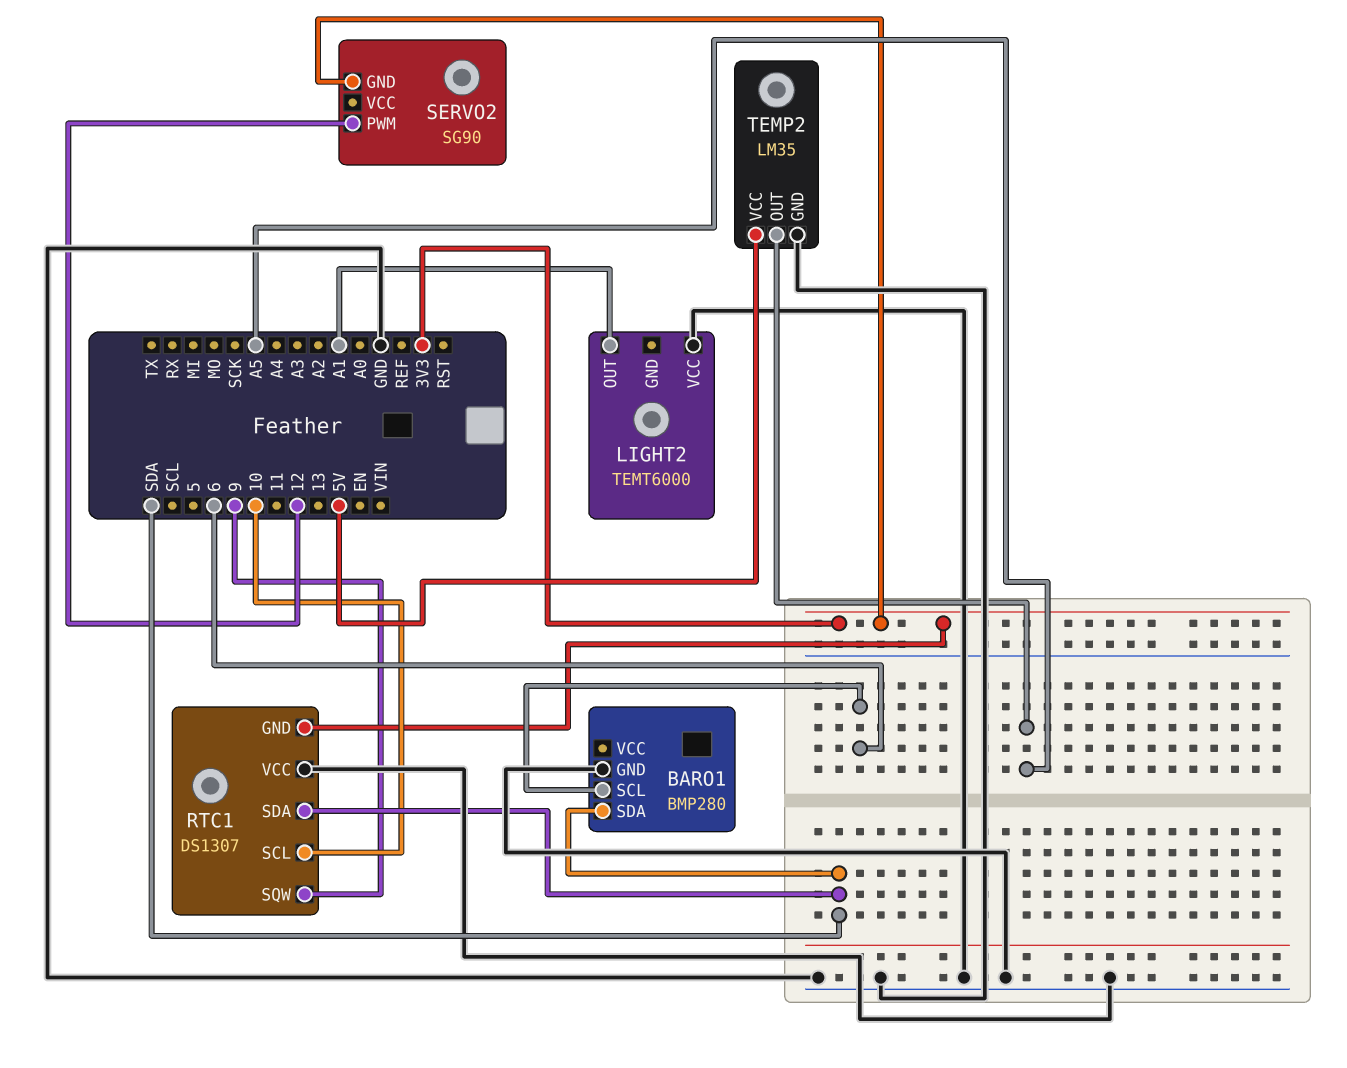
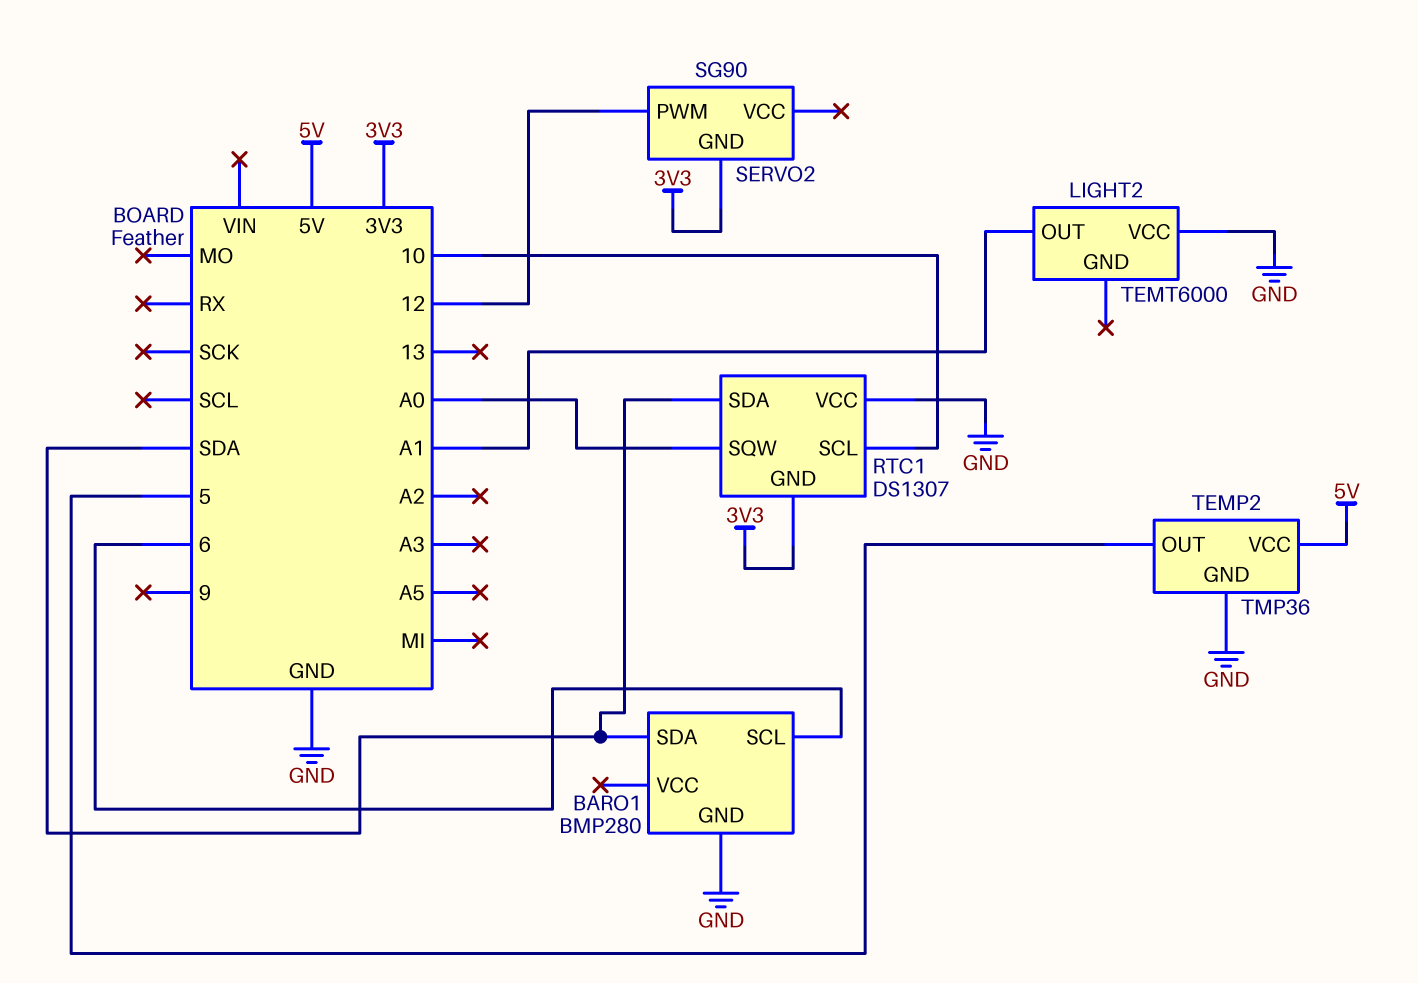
RTC1 pin SQW: 9 -> A0
TEMP2: LM35 -> TMP36
TEMP2 pin OUT: A5 -> 5

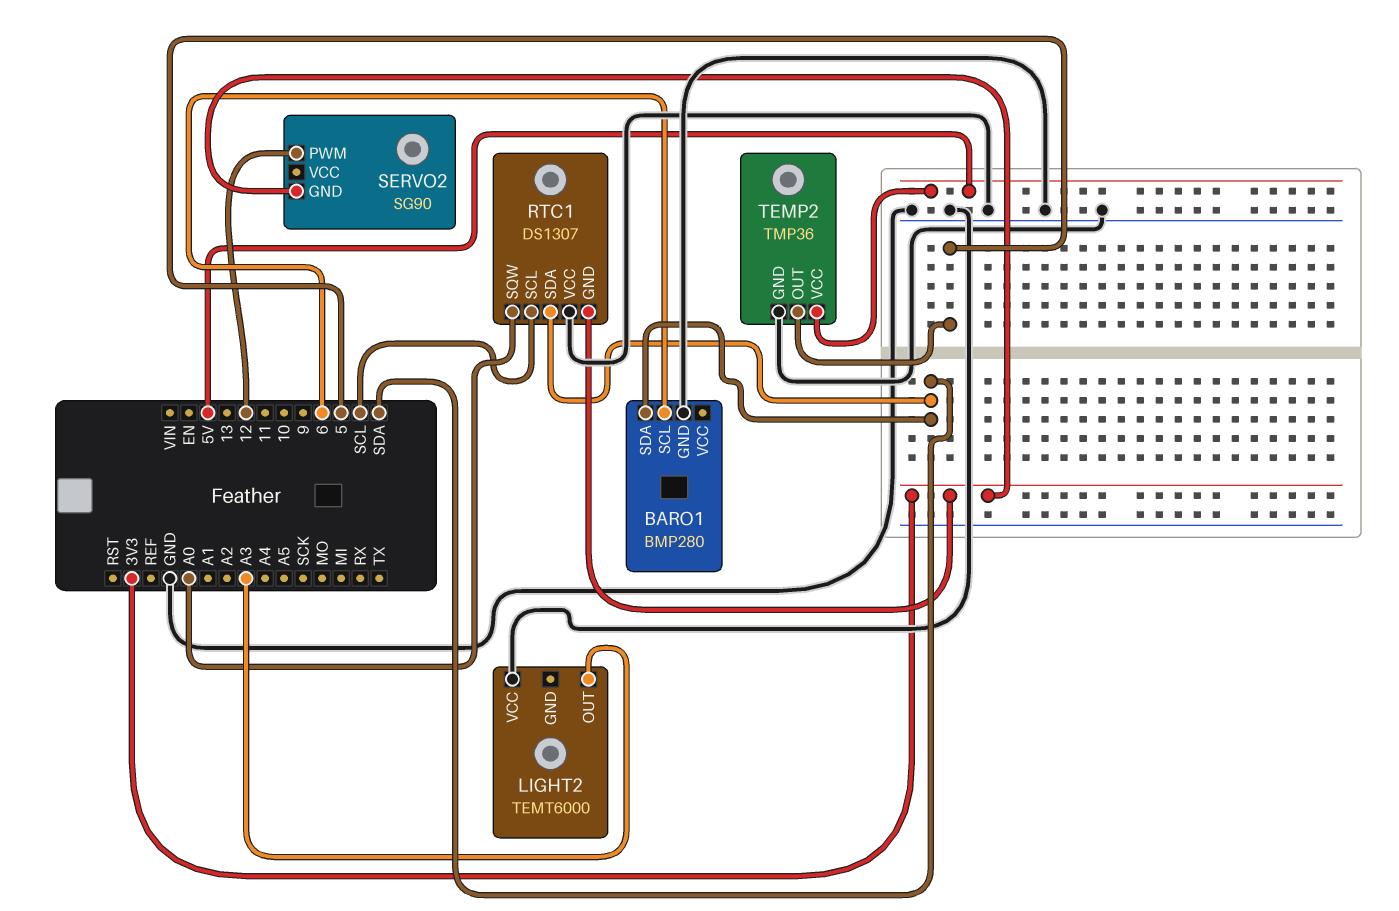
LIGHT2 pin OUT: A1 -> A3
RTC1 pin SCL: 10 -> SCL

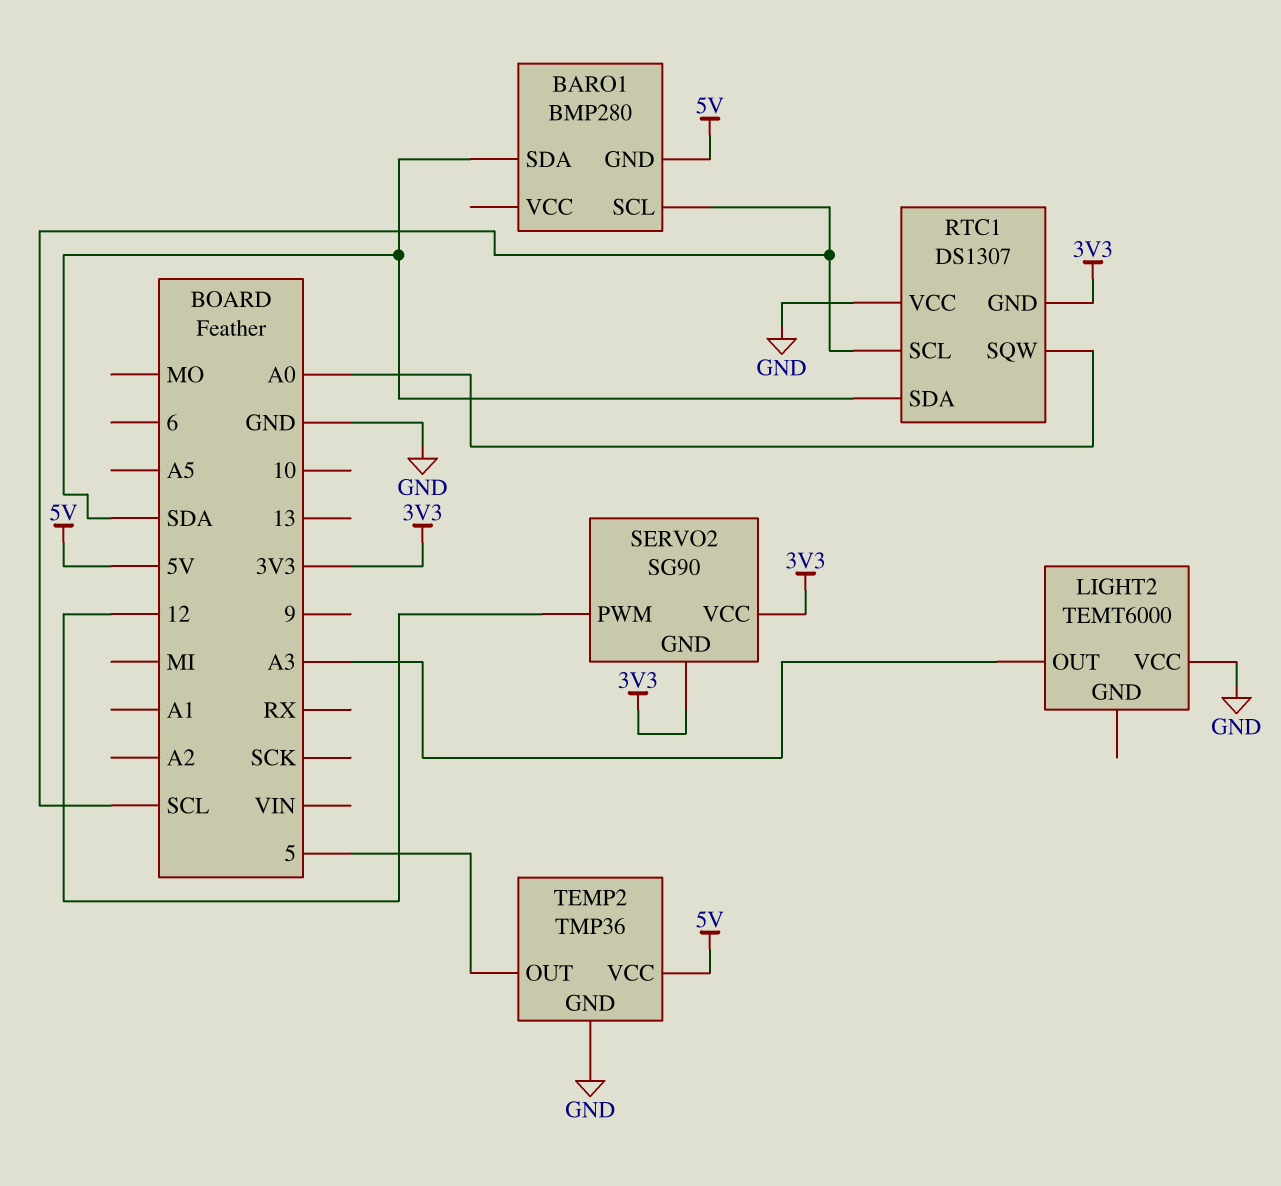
BARO1 pin GND: GND -> 5V
BARO1 pin SCL: 6 -> SCL
SERVO2 pin VCC: none -> 3V3

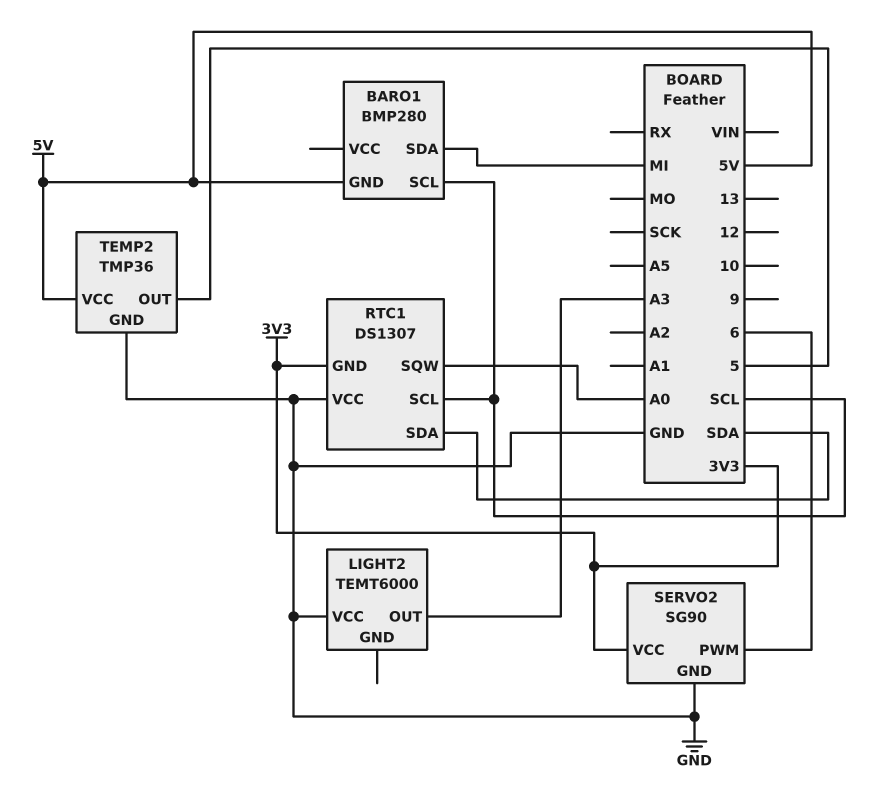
BARO1 pin SDA: SDA -> MI
SERVO2 pin GND: 3V3 -> GND
SERVO2 pin PWM: 12 -> 6

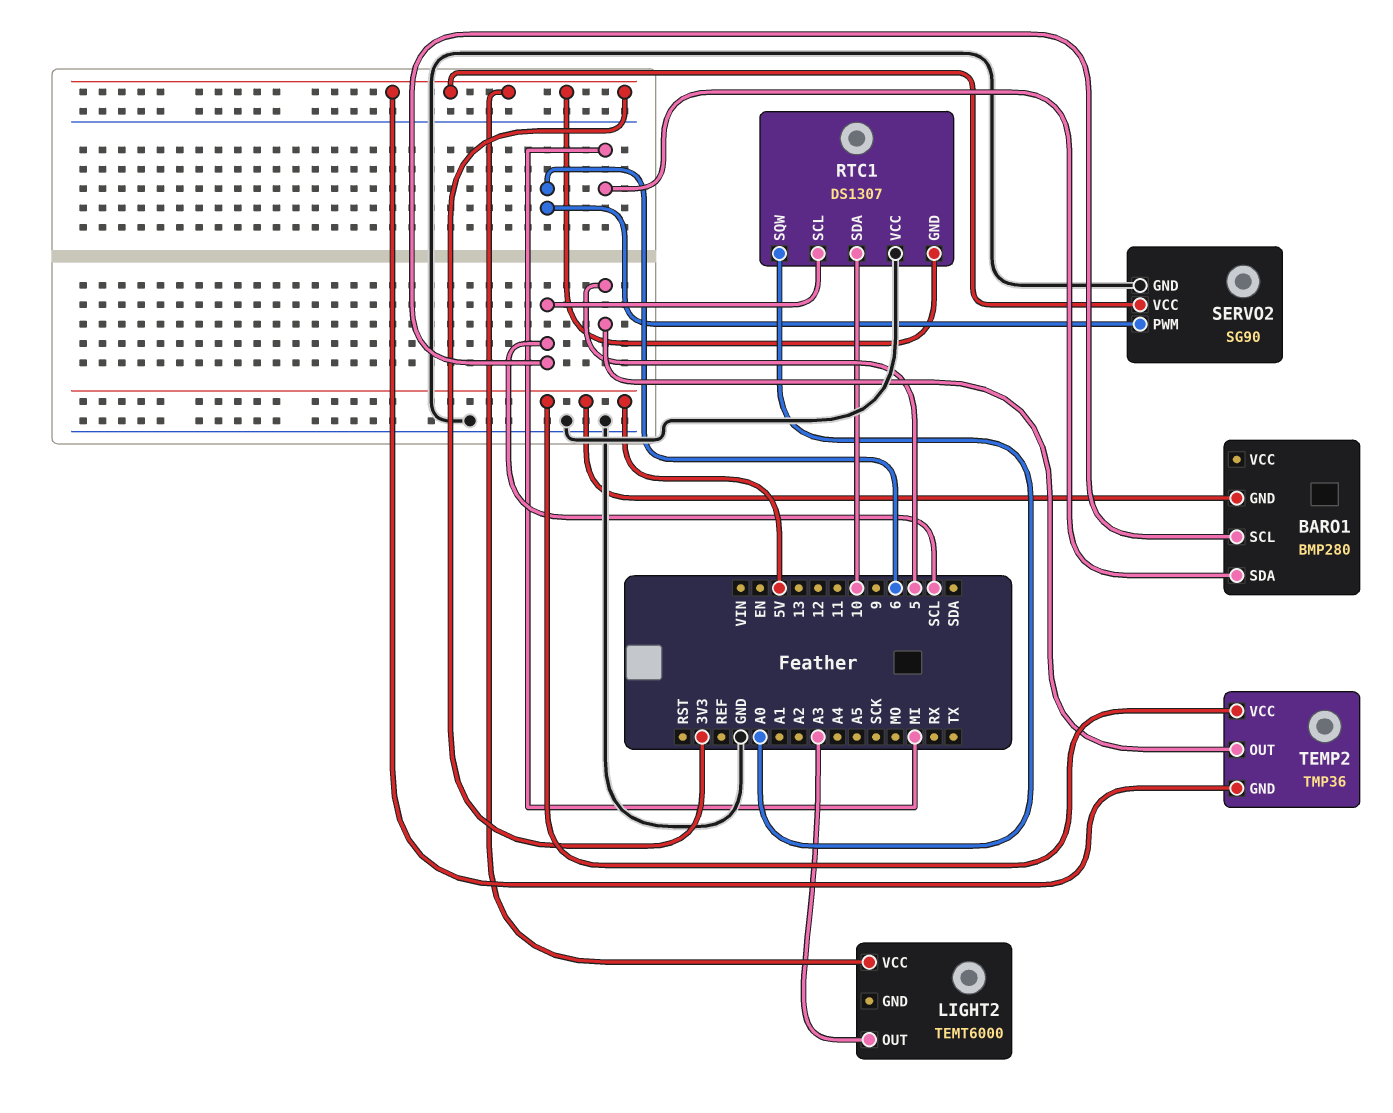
LIGHT2 pin VCC: GND -> 3V3
RTC1 pin SDA: SDA -> 10
TEMP2 pin GND: GND -> 3V3

